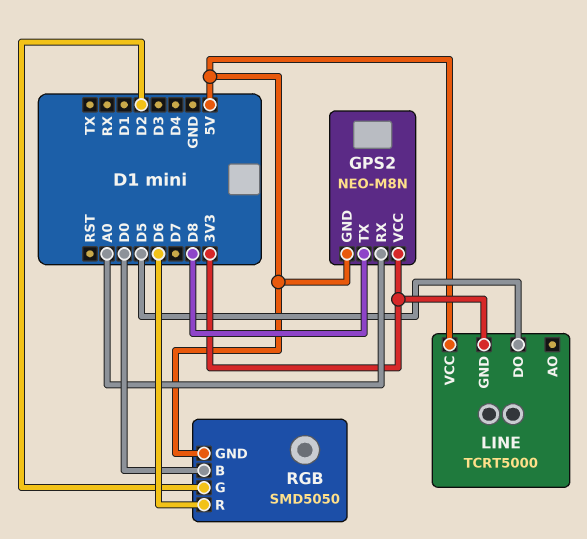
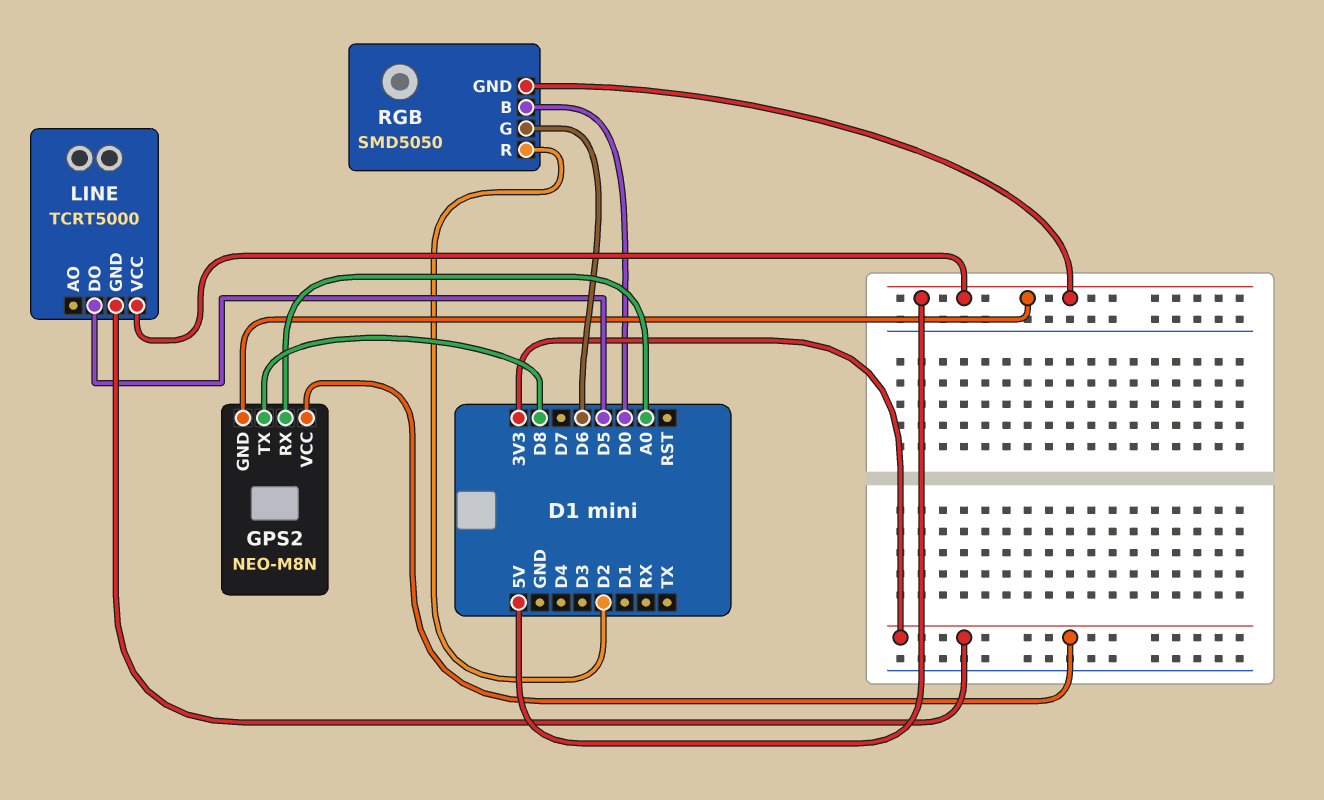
RGB pin G: D2 -> D6
RGB pin R: D6 -> D2

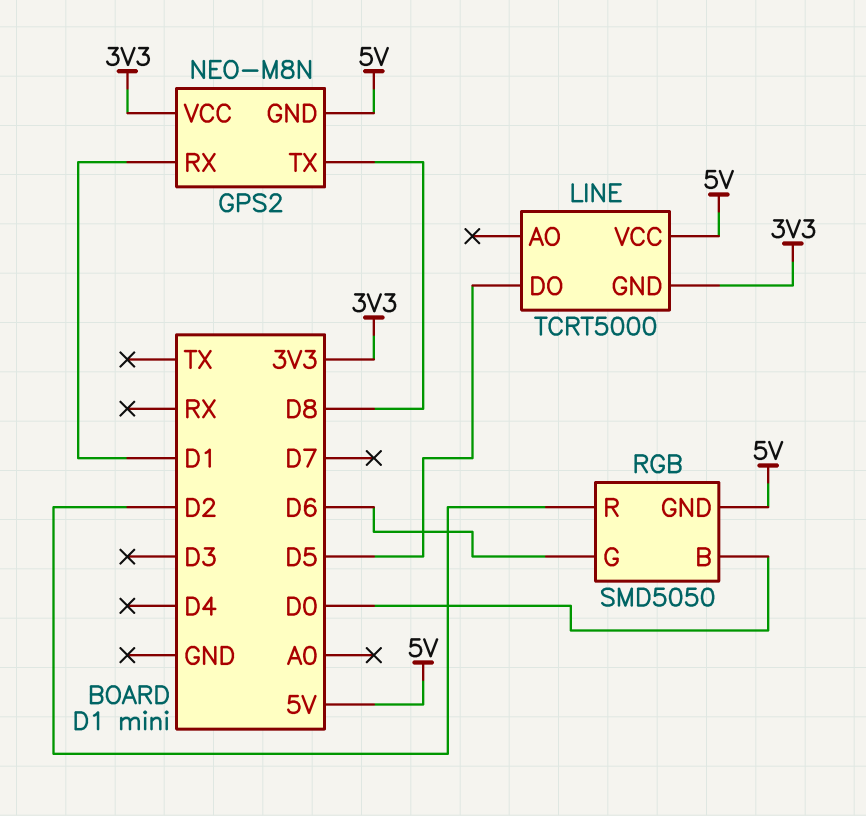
GPS2 pin RX: A0 -> D1

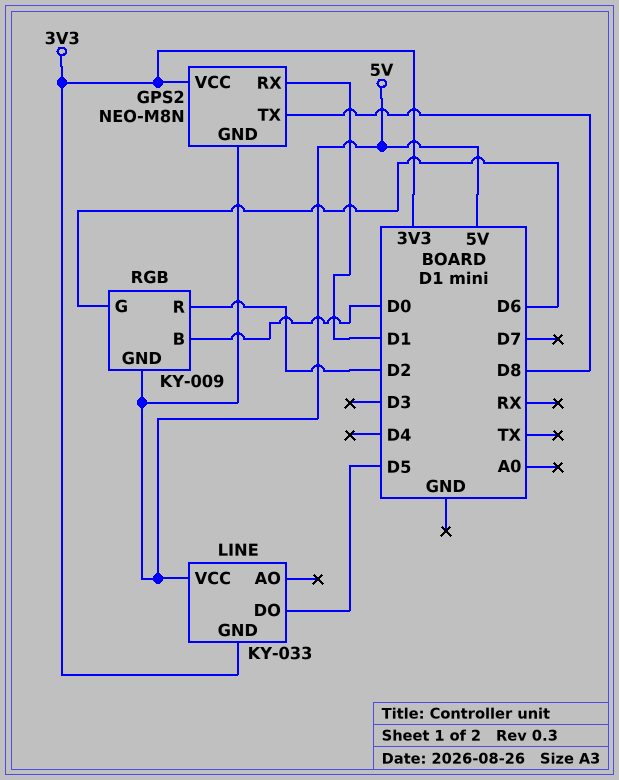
LINE: TCRT5000 -> KY-033
RGB: SMD5050 -> KY-009

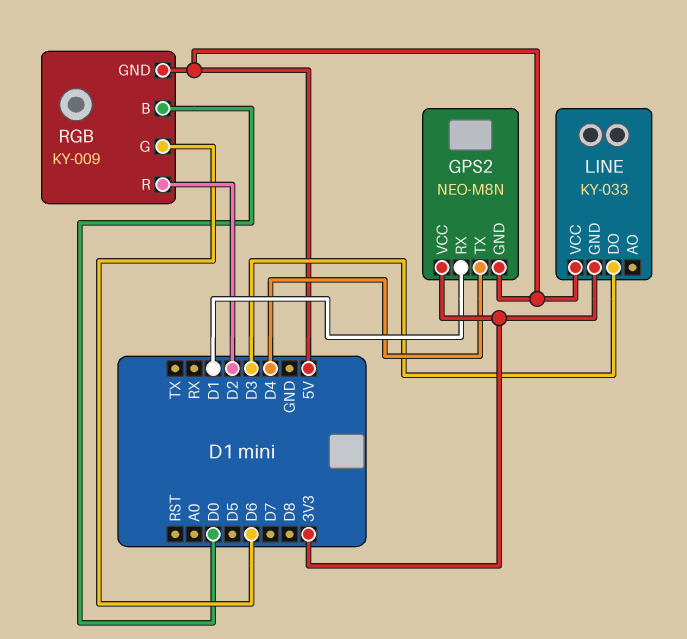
GPS2 pin TX: D8 -> D4
LINE pin DO: D5 -> D3

